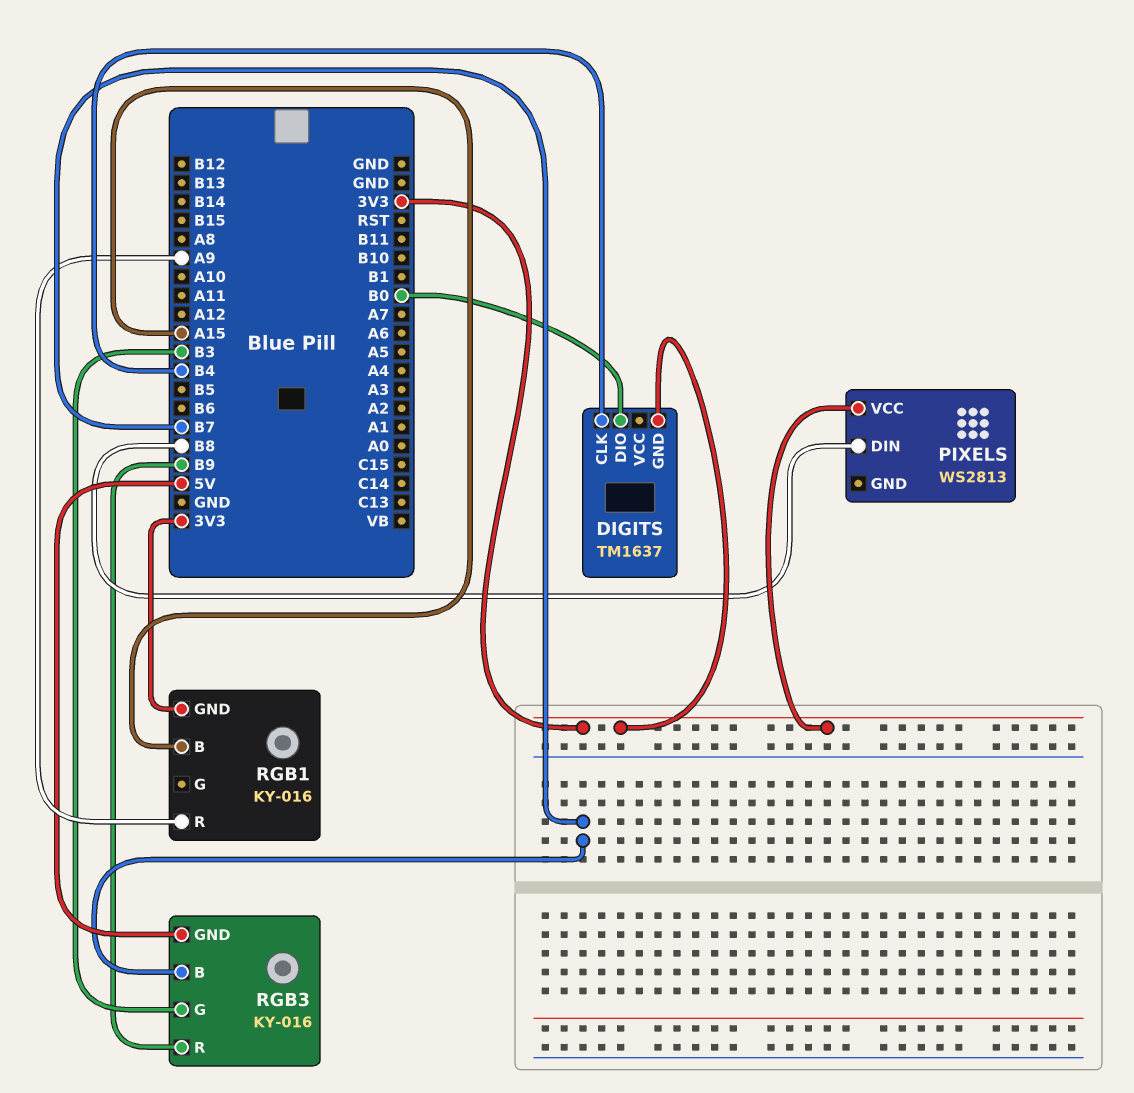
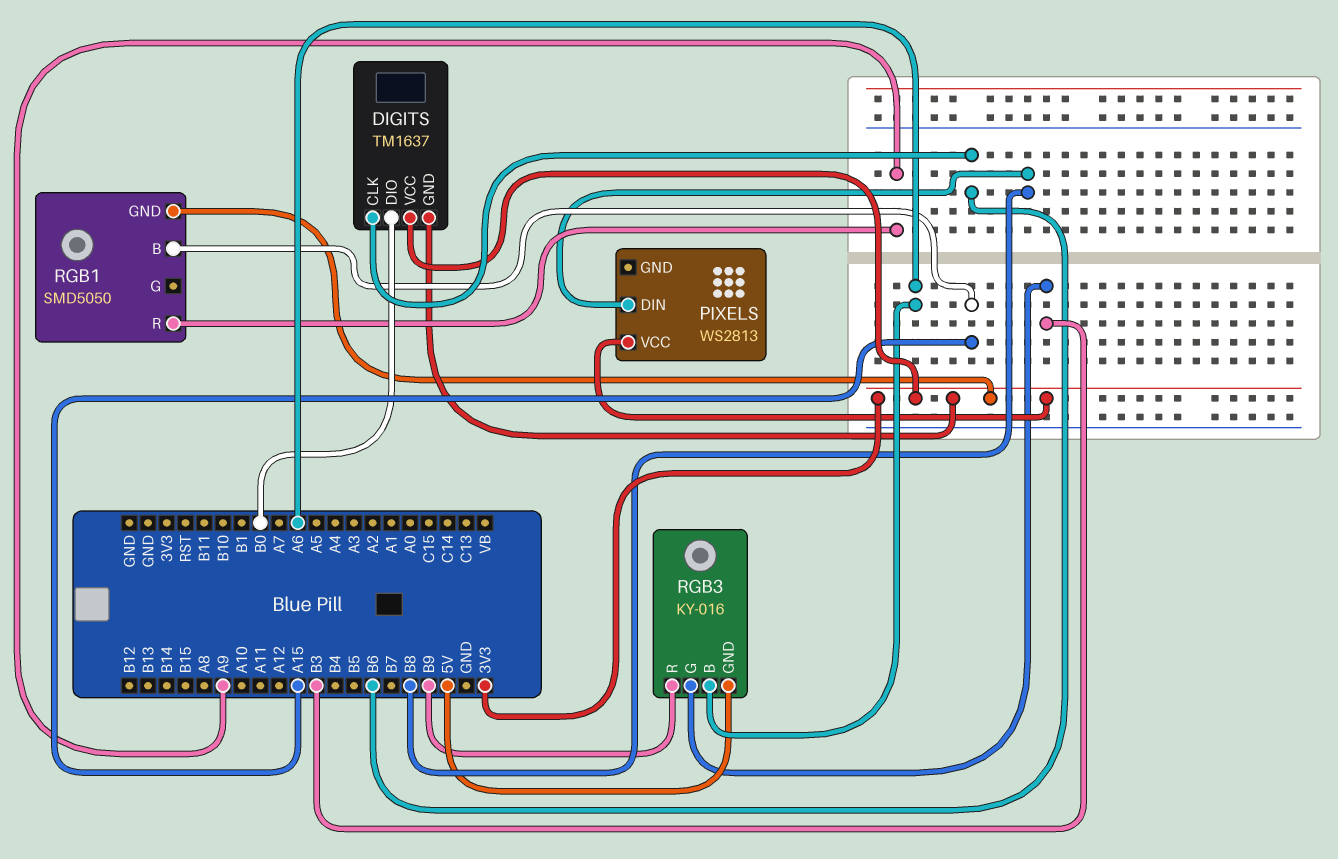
DIGITS pin CLK: B4 -> B6
DIGITS pin VCC: none -> 3V3
RGB1: KY-016 -> SMD5050
RGB3 pin B: B7 -> A6

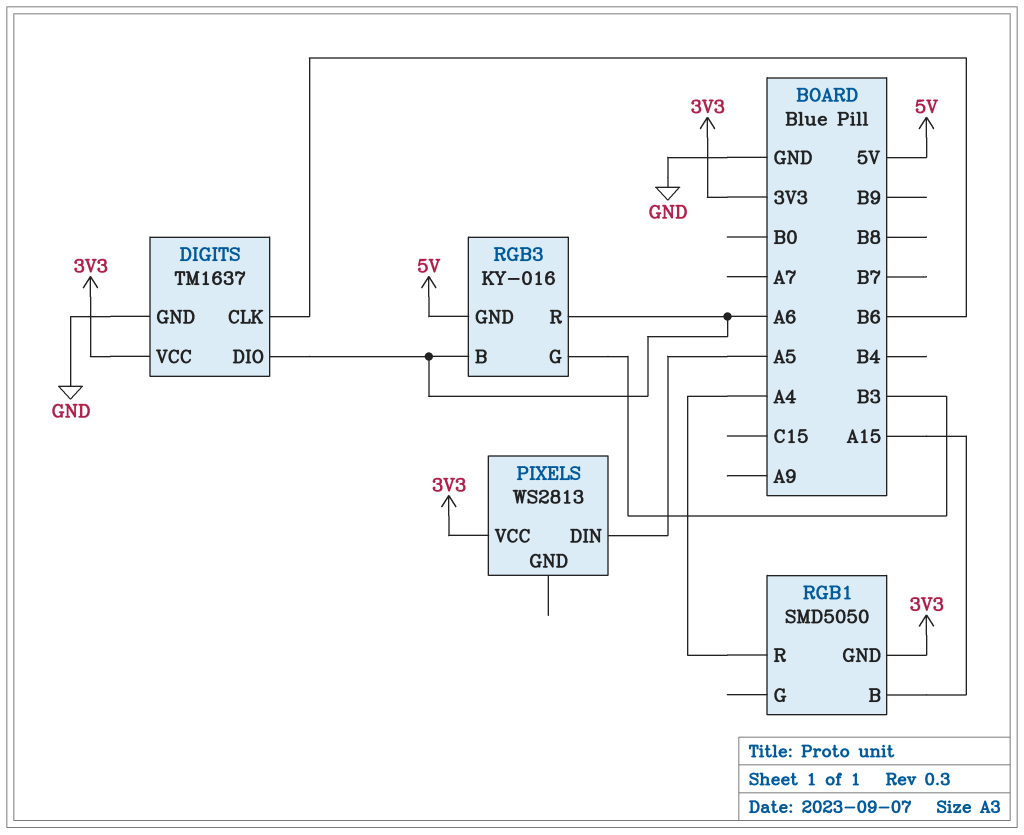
DIGITS pin DIO: B0 -> A6
DIGITS pin GND: 3V3 -> GND
PIXELS pin DIN: B8 -> A5
RGB1 pin R: A9 -> A4
RGB3 pin R: B9 -> A6

